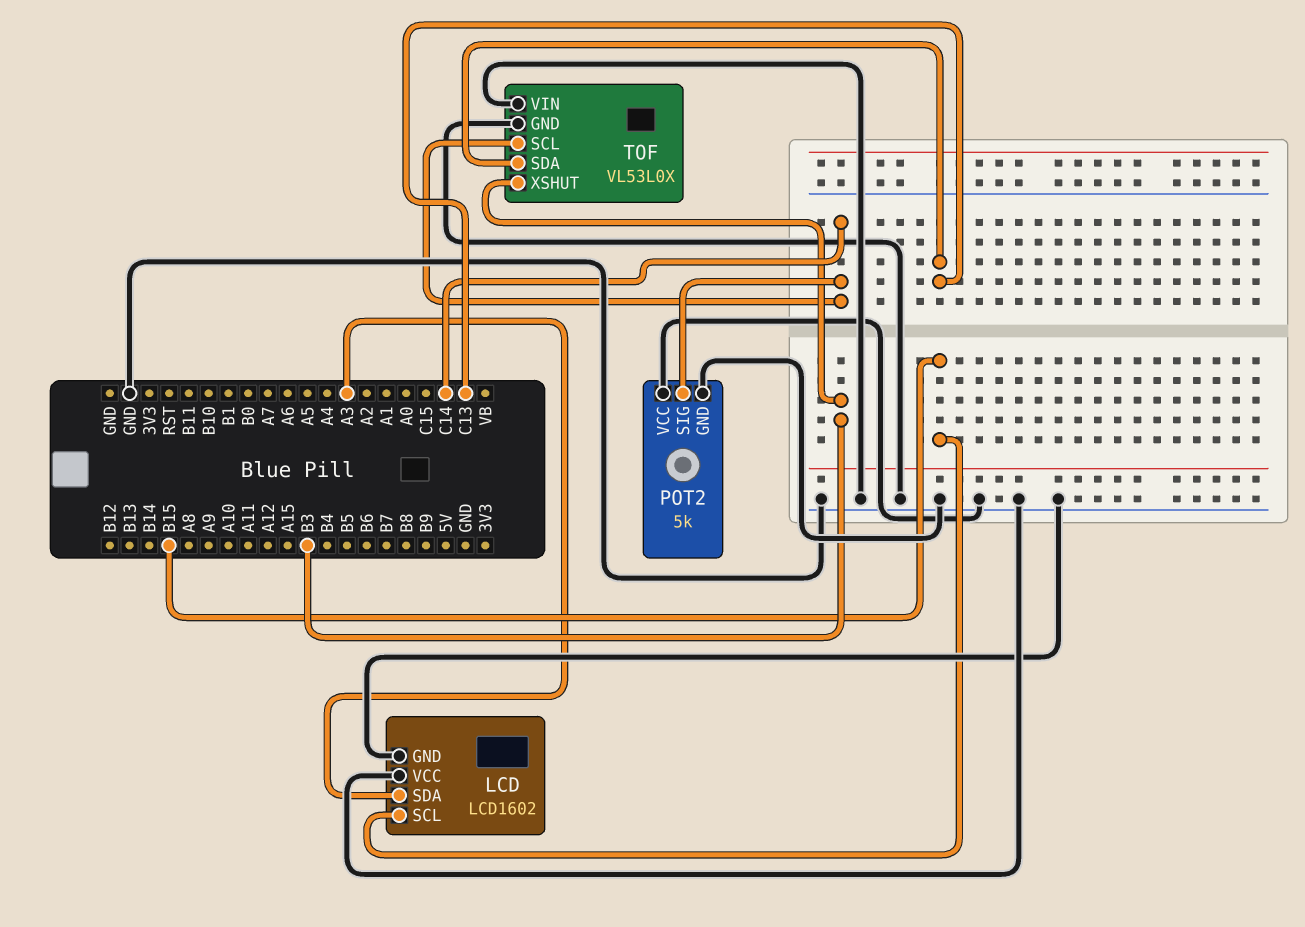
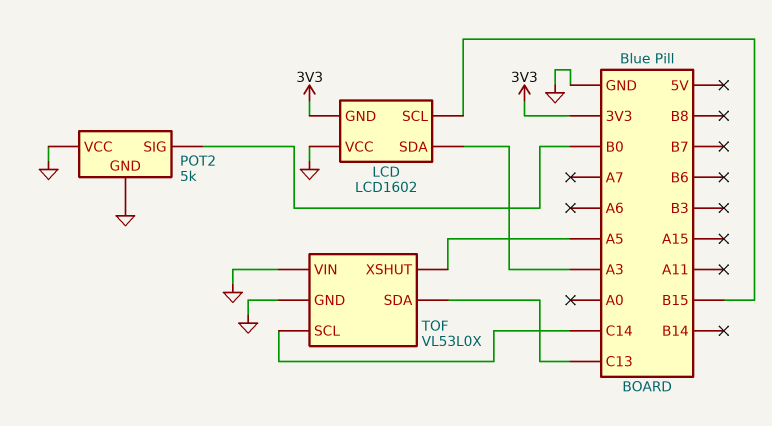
LCD pin GND: GND -> 3V3
POT2 pin SIG: C14 -> B0
TOF pin XSHUT: B3 -> A5

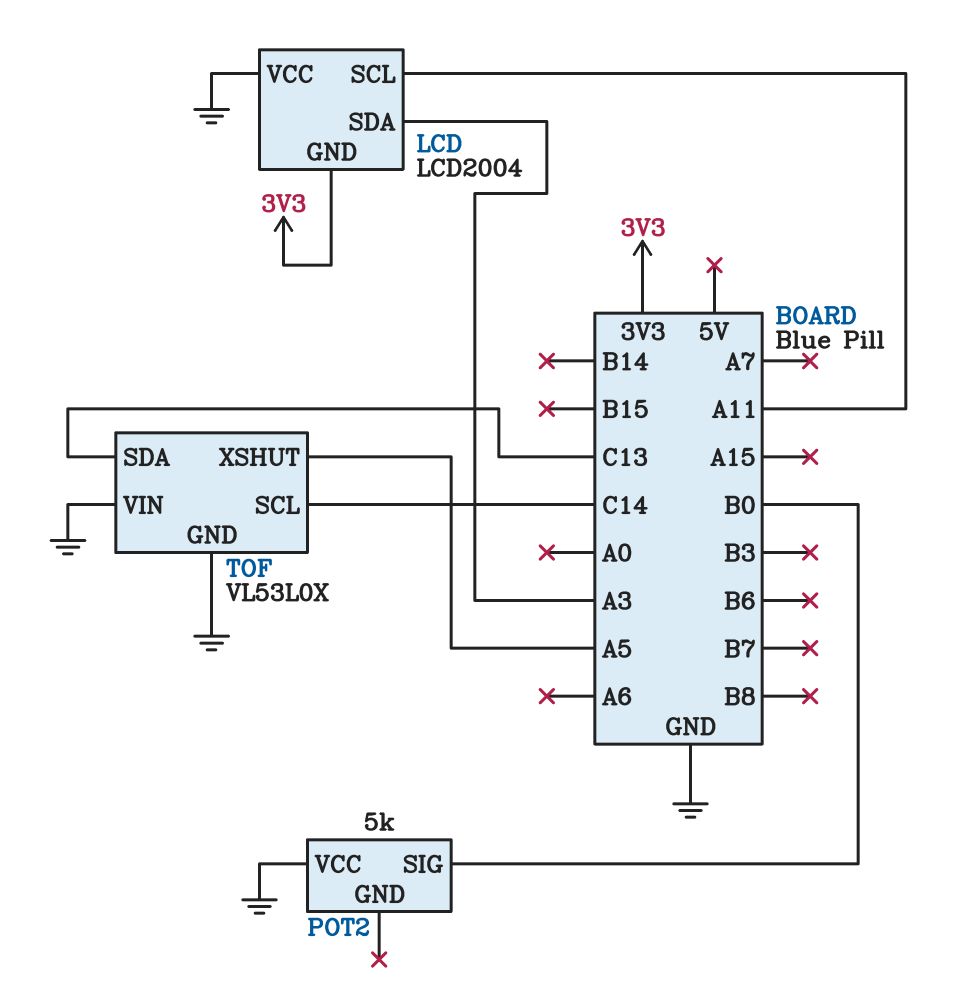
LCD: LCD1602 -> LCD2004
LCD pin SCL: B15 -> A11
POT2 pin GND: GND -> none

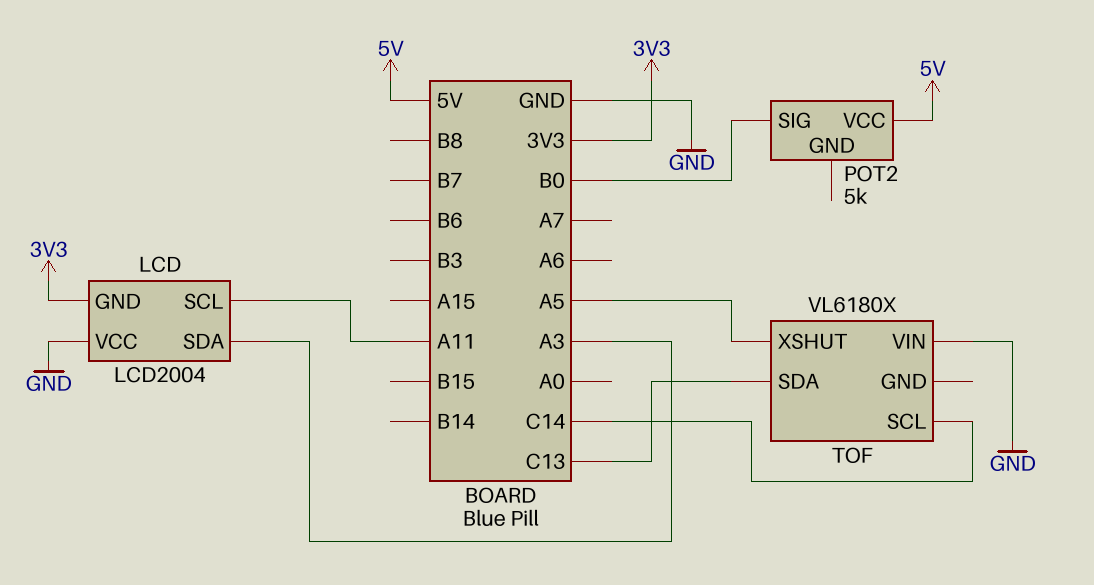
POT2 pin VCC: GND -> 5V
TOF: VL53L0X -> VL6180X
TOF pin GND: GND -> none

